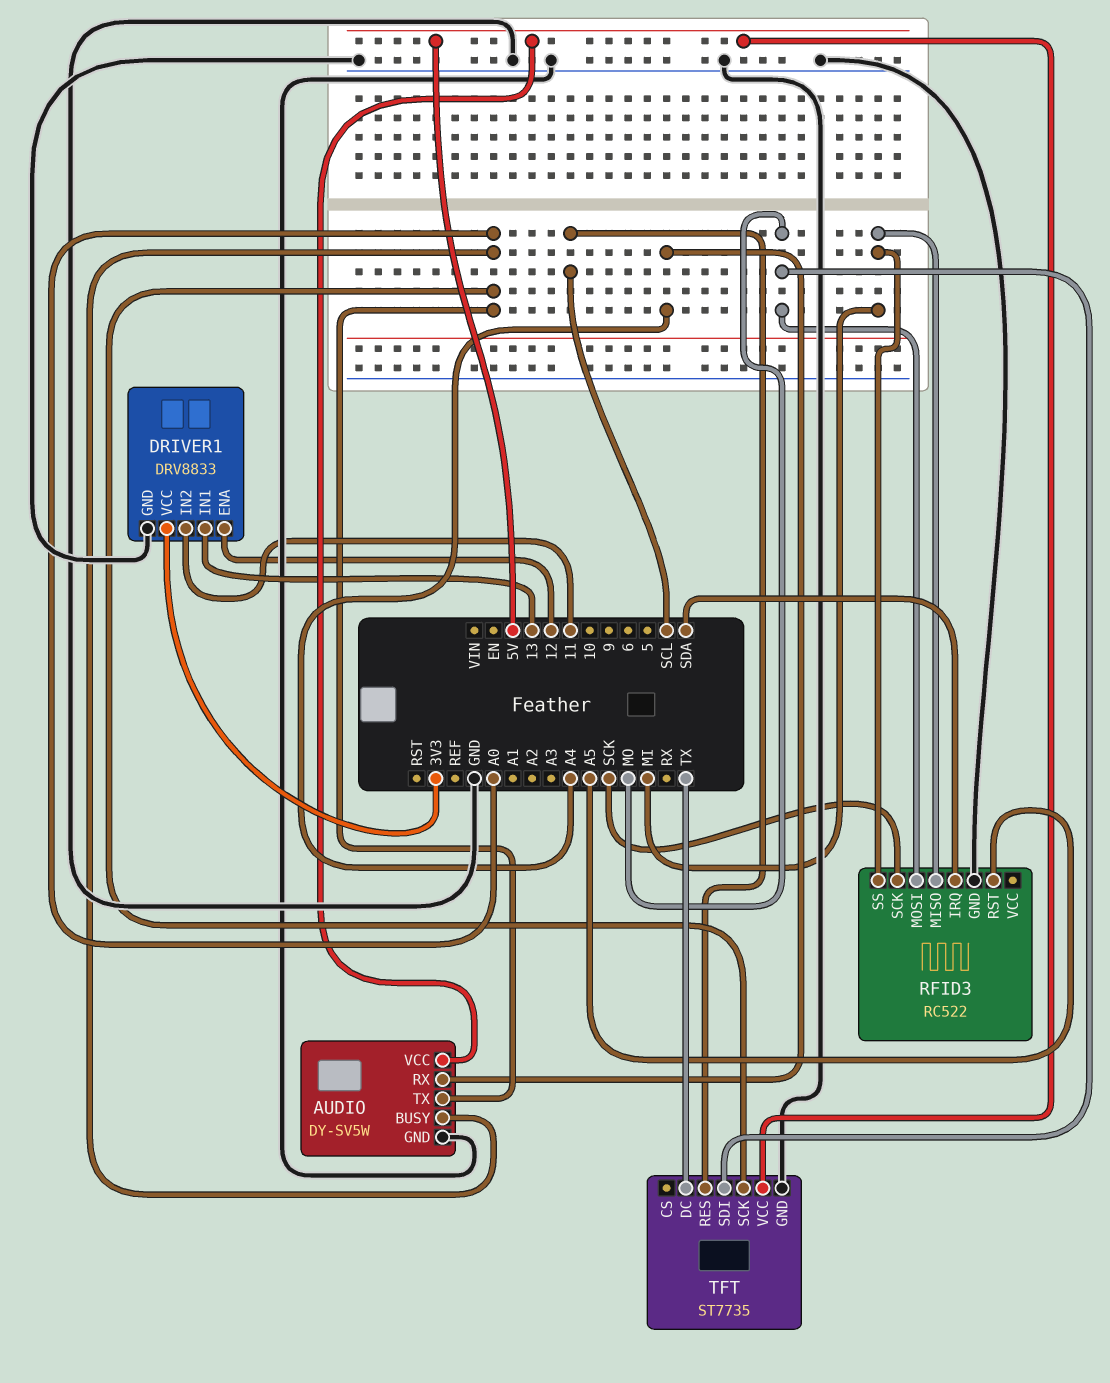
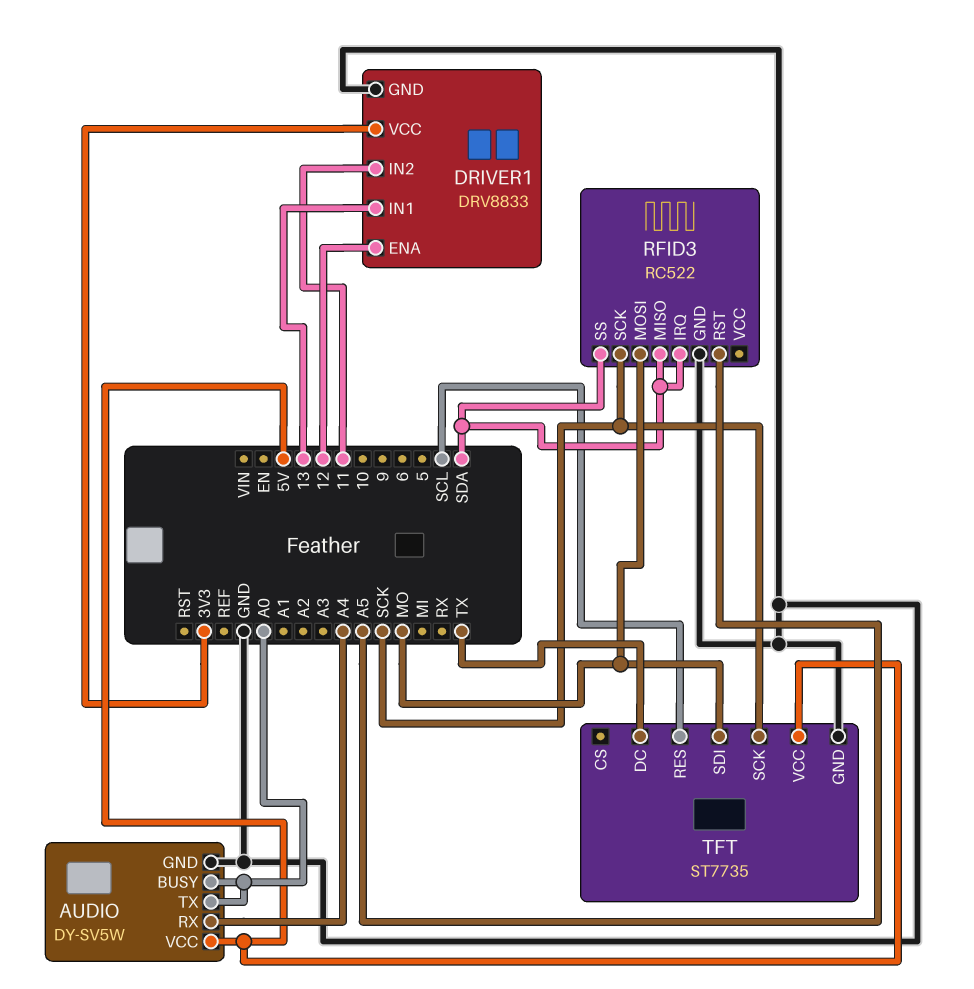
RFID3 pin MISO: MI -> SDA
RFID3 pin SS: MI -> SDA
TFT pin SCK: A0 -> SCK

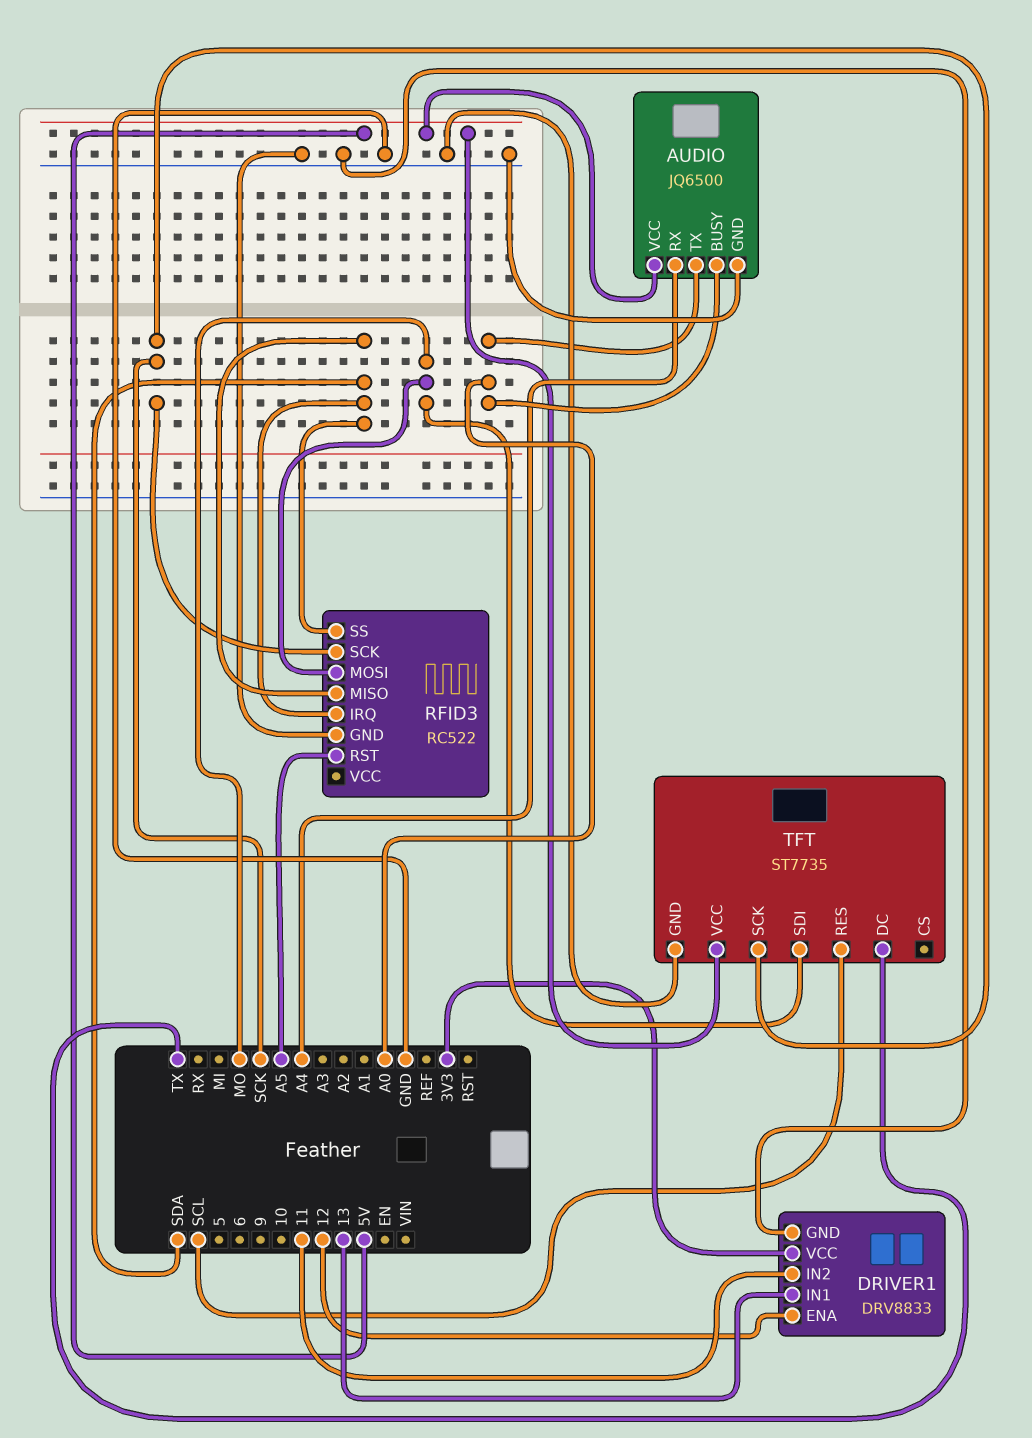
AUDIO: DY-SV5W -> JQ6500

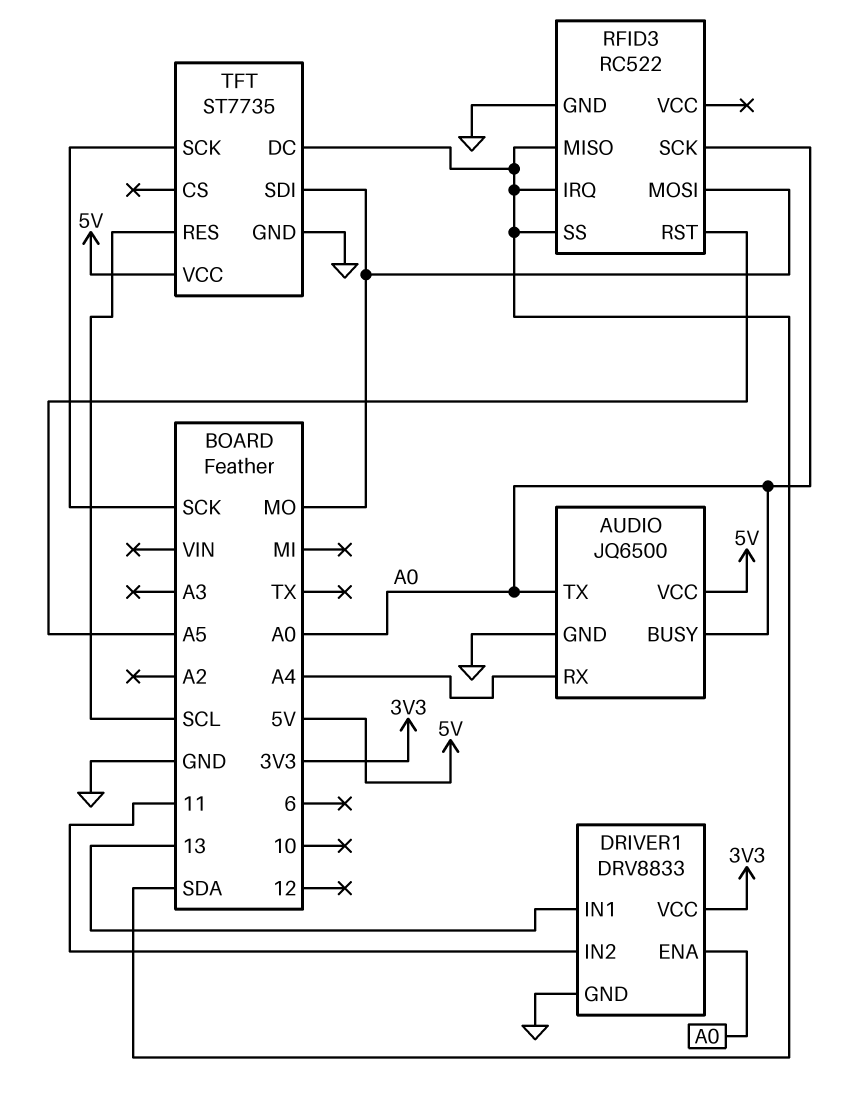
DRIVER1 pin ENA: 12 -> A0
RFID3 pin SCK: SCK -> A0
TFT pin DC: TX -> SDA

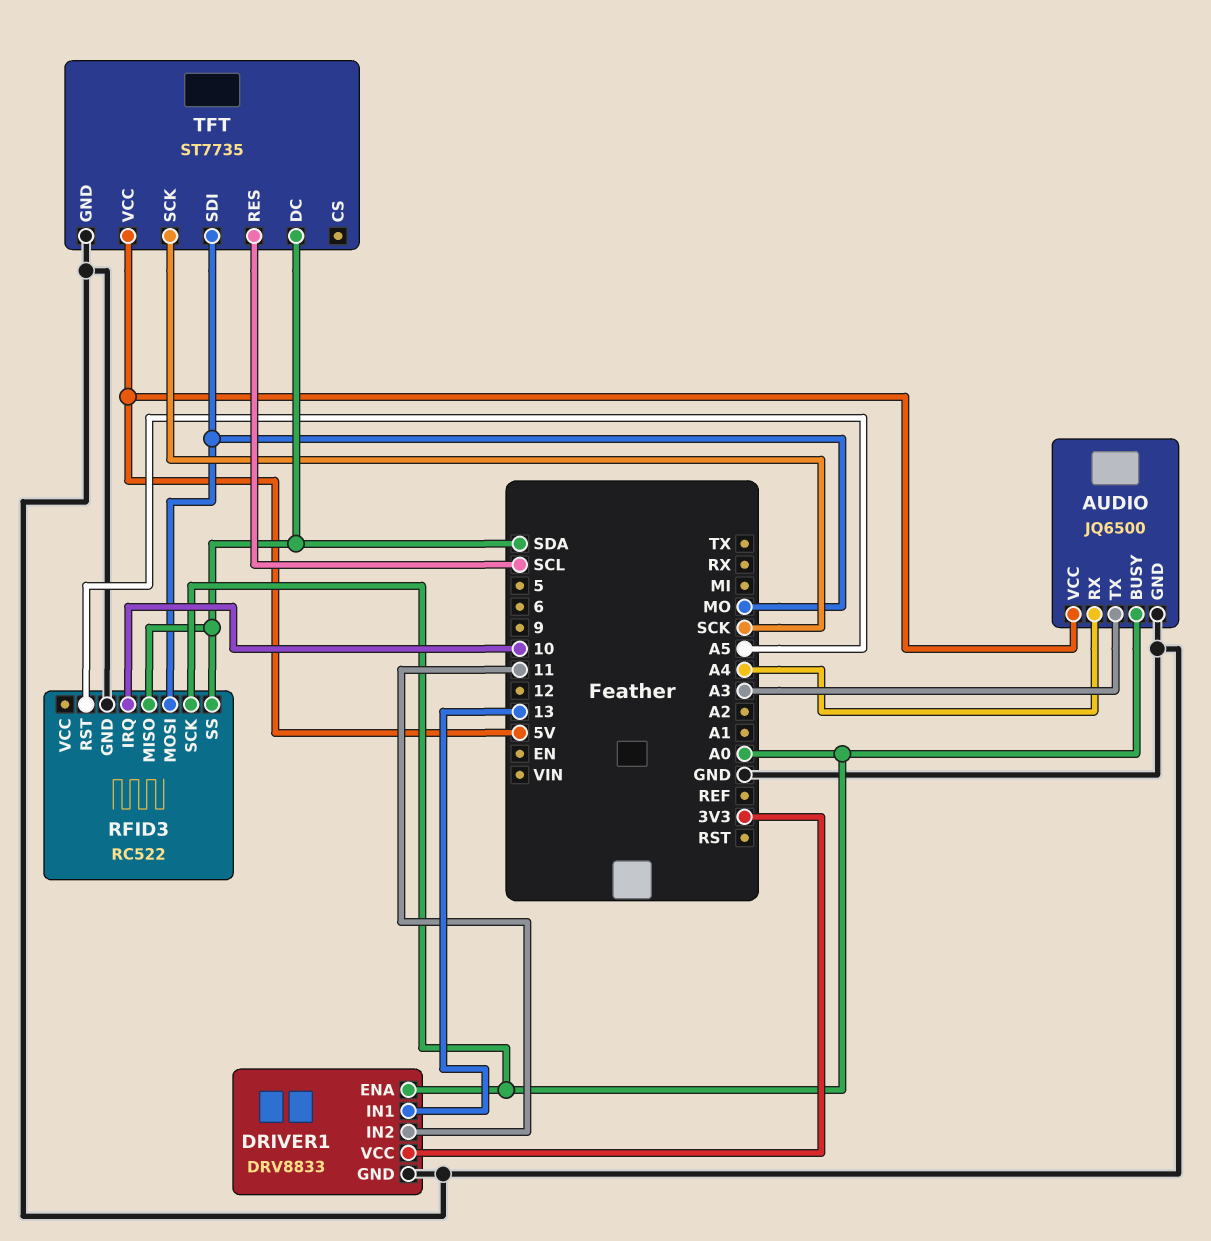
AUDIO pin TX: A0 -> A3
RFID3 pin IRQ: SDA -> 10

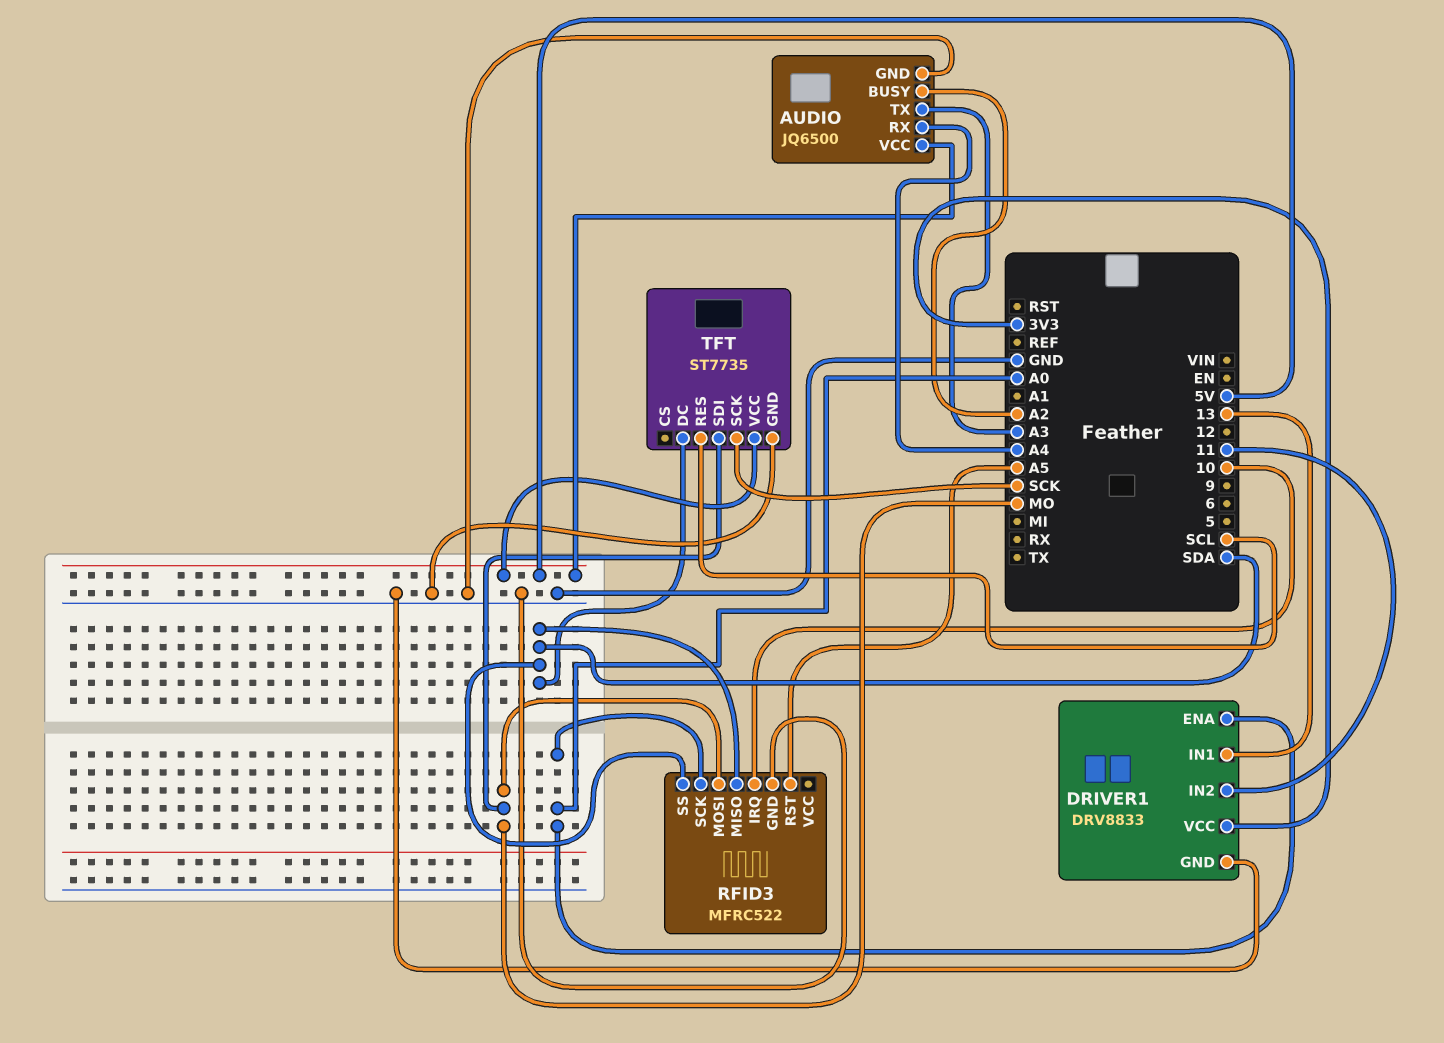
AUDIO pin BUSY: A0 -> A2
RFID3: RC522 -> MFRC522

